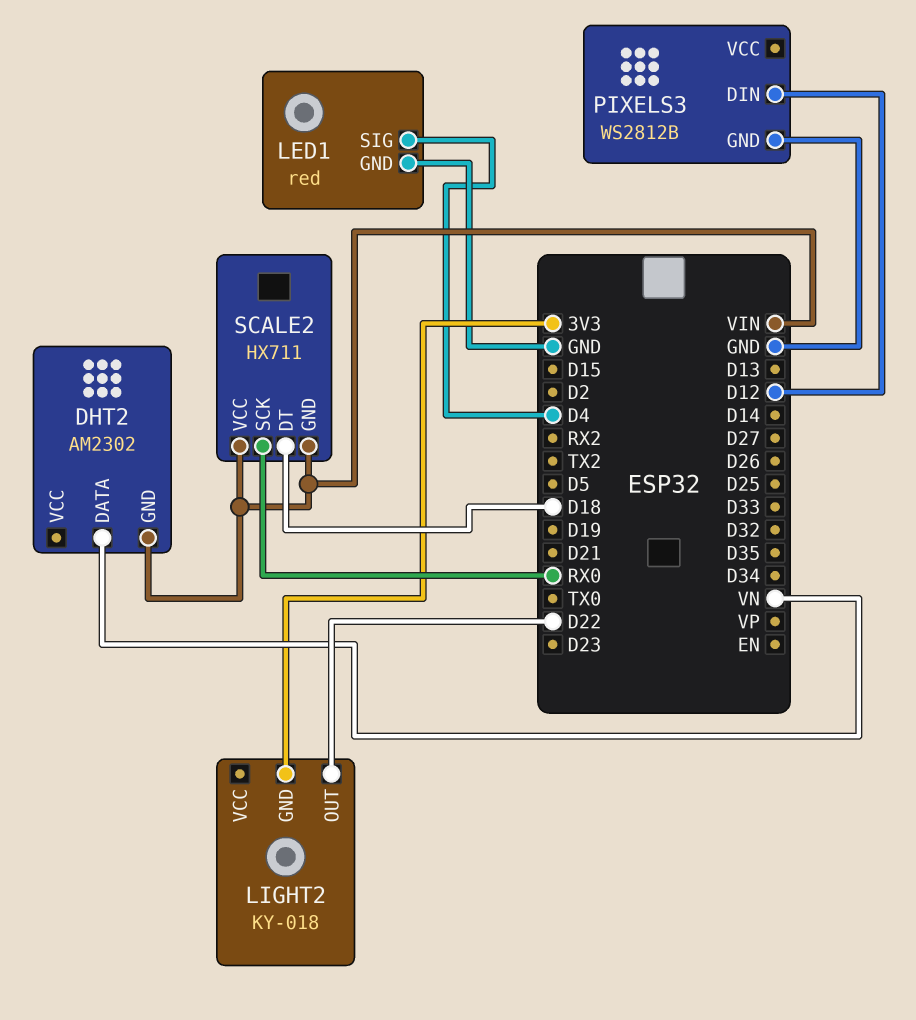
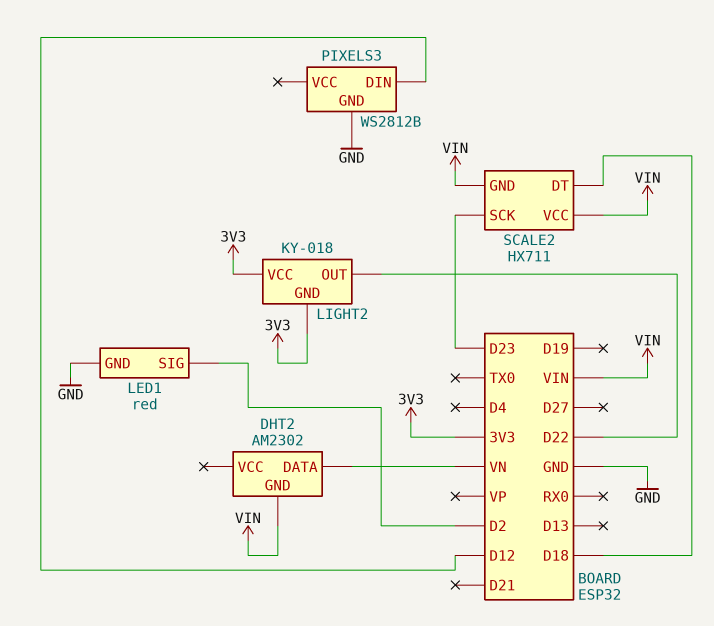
LED1 pin SIG: D4 -> D2
LIGHT2 pin VCC: none -> 3V3
SCALE2 pin SCK: RX0 -> D23

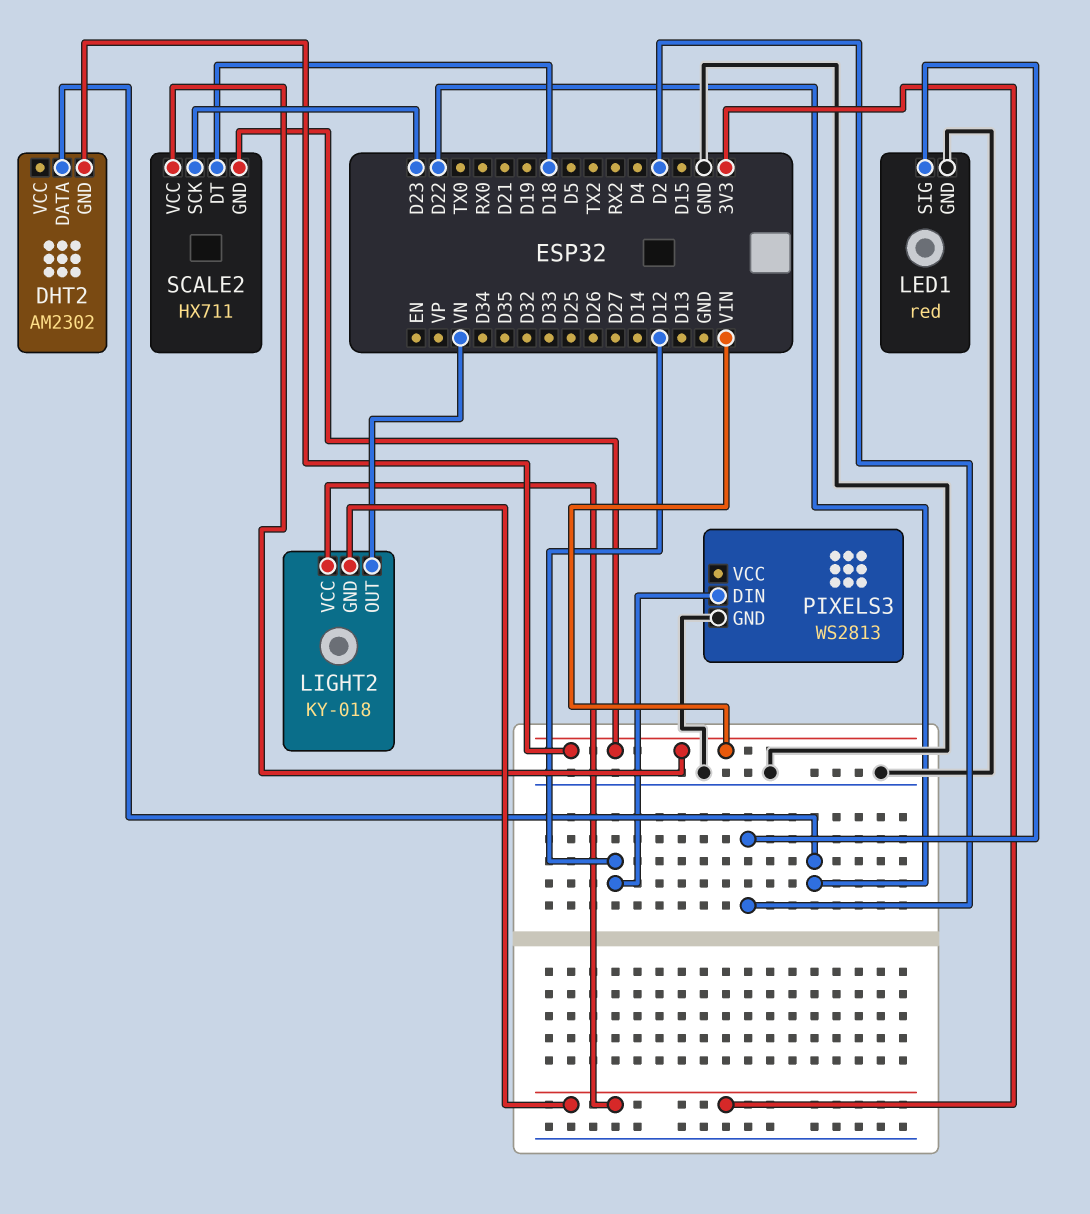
DHT2 pin DATA: VN -> D22
LIGHT2 pin OUT: D22 -> VN
PIXELS3: WS2812B -> WS2813

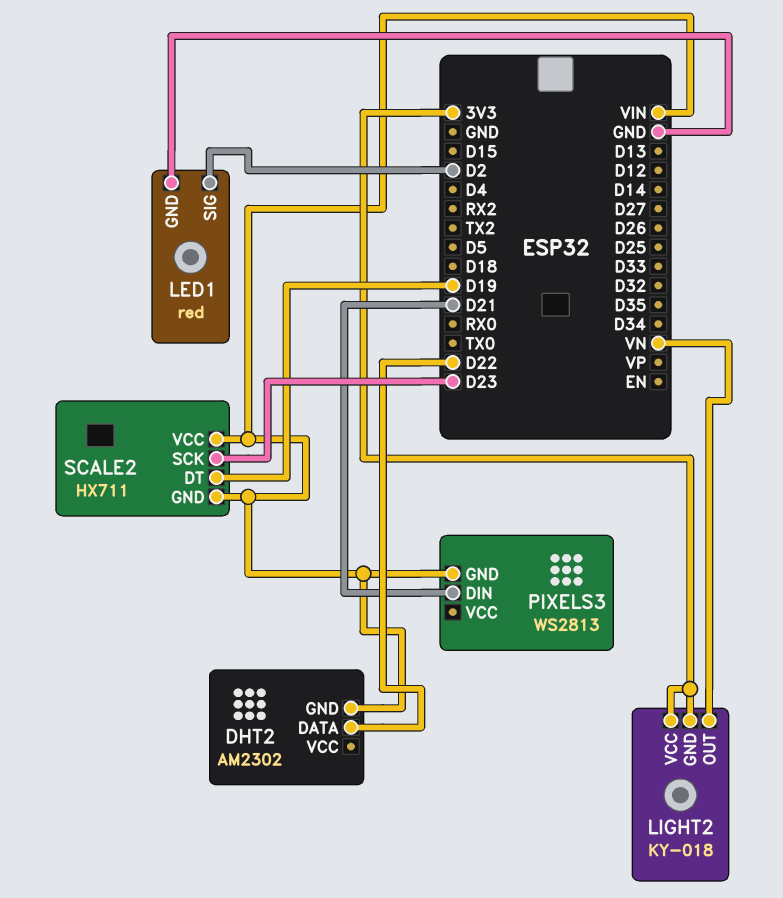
PIXELS3 pin DIN: D12 -> D21
PIXELS3 pin GND: GND -> VIN
SCALE2 pin DT: D18 -> D19

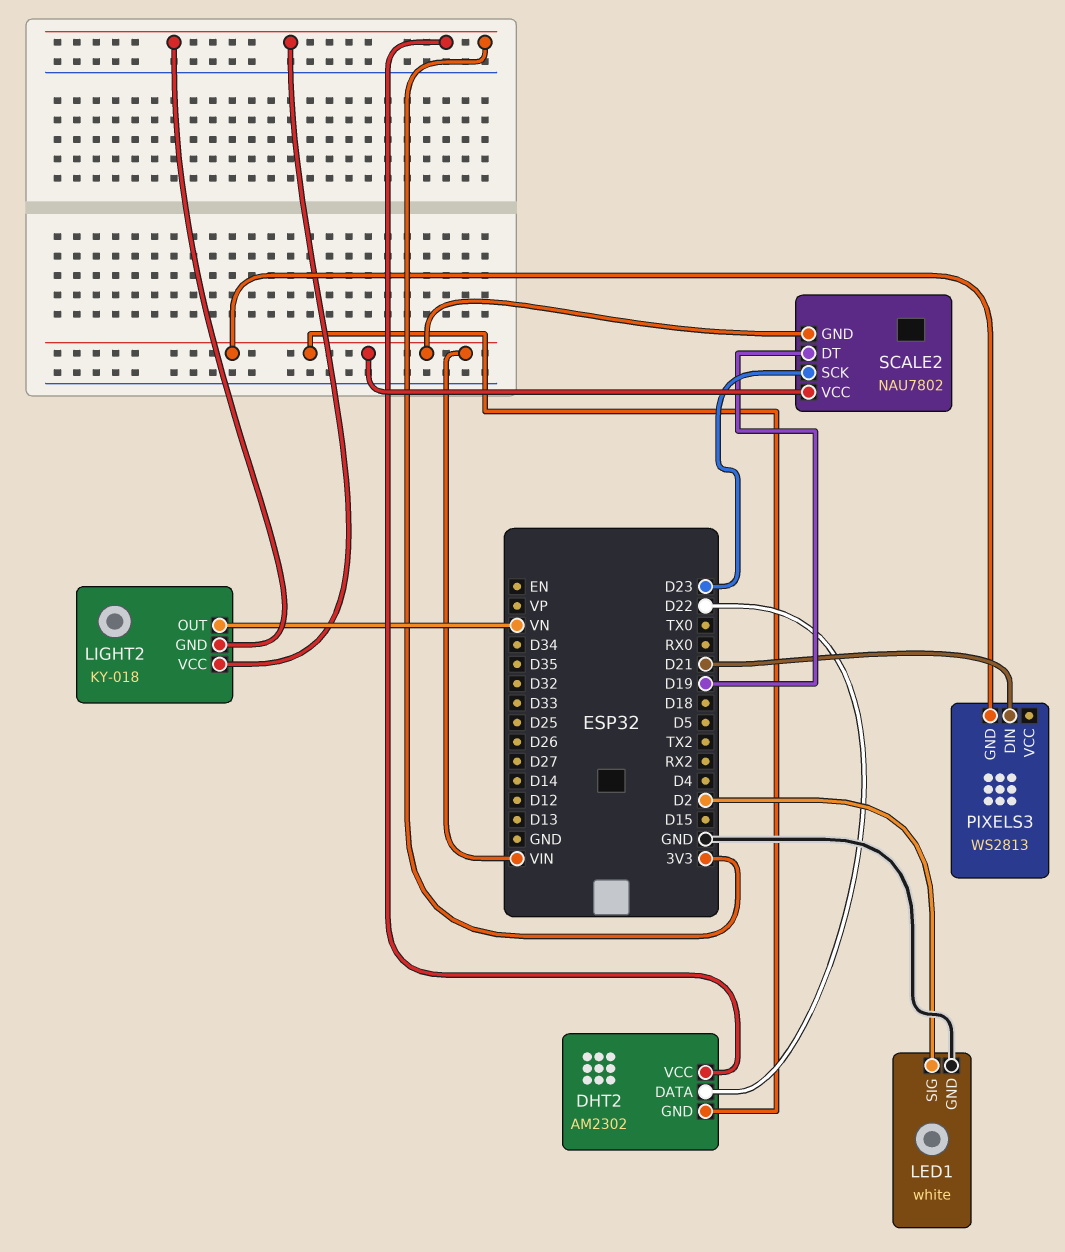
DHT2 pin VCC: none -> 3V3
LED1: red -> white
SCALE2: HX711 -> NAU7802

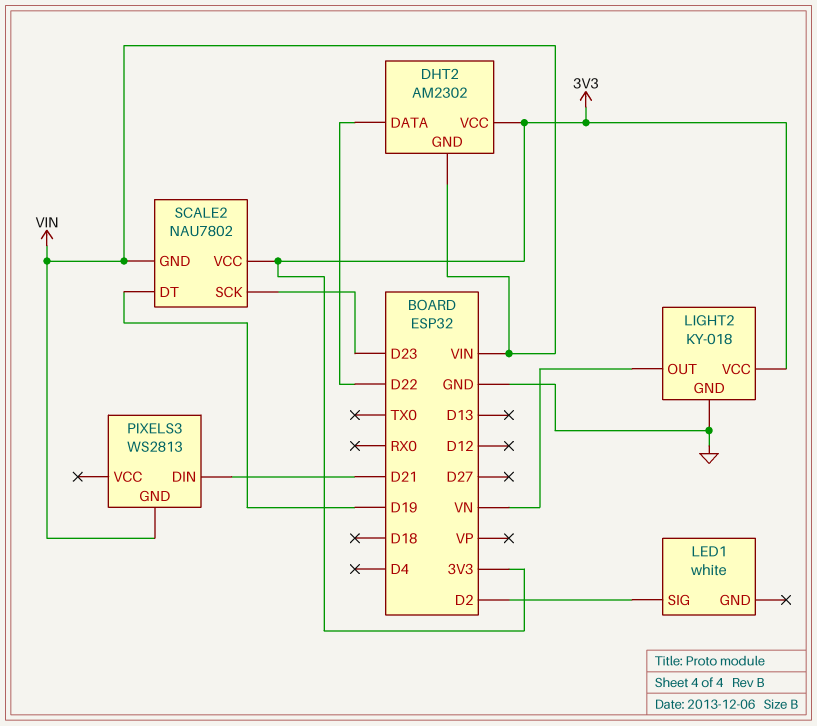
LED1 pin GND: GND -> none
LIGHT2 pin GND: 3V3 -> GND
SCALE2 pin VCC: VIN -> 3V3

